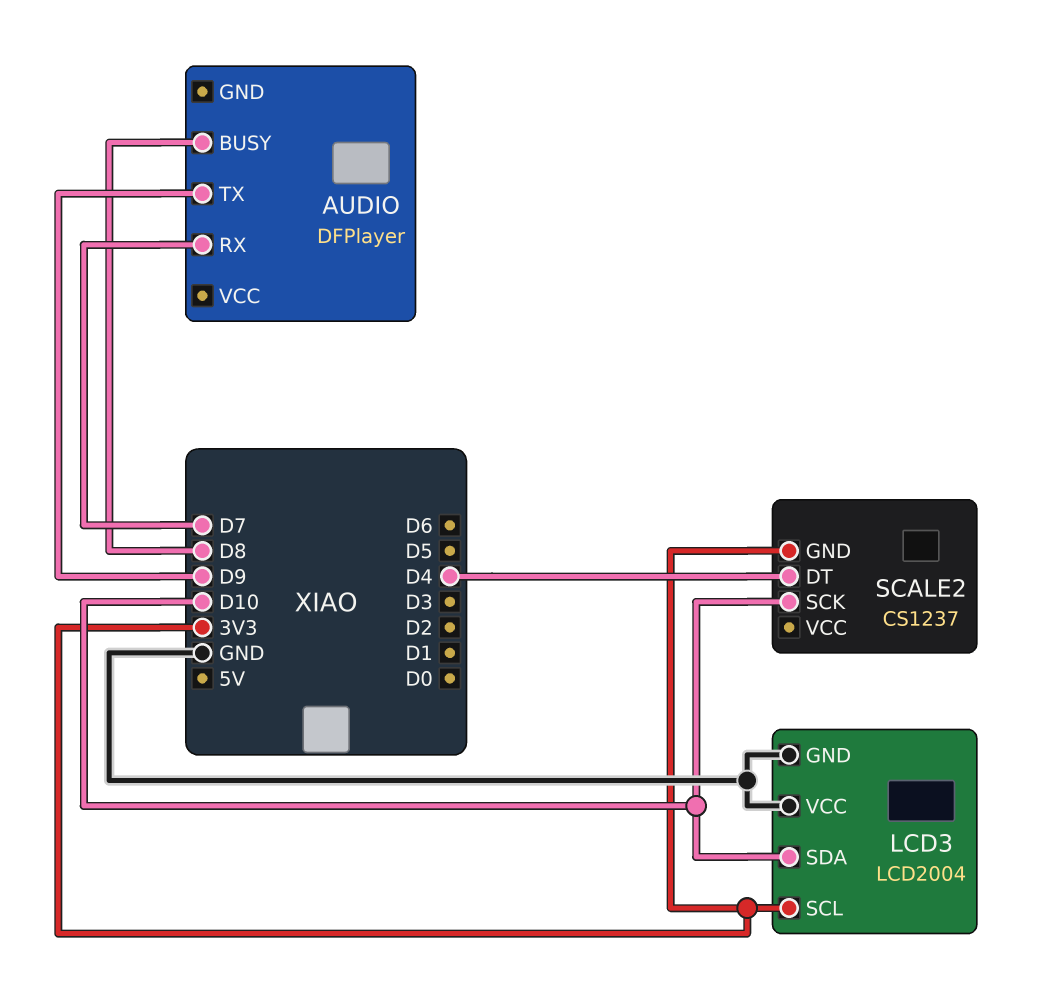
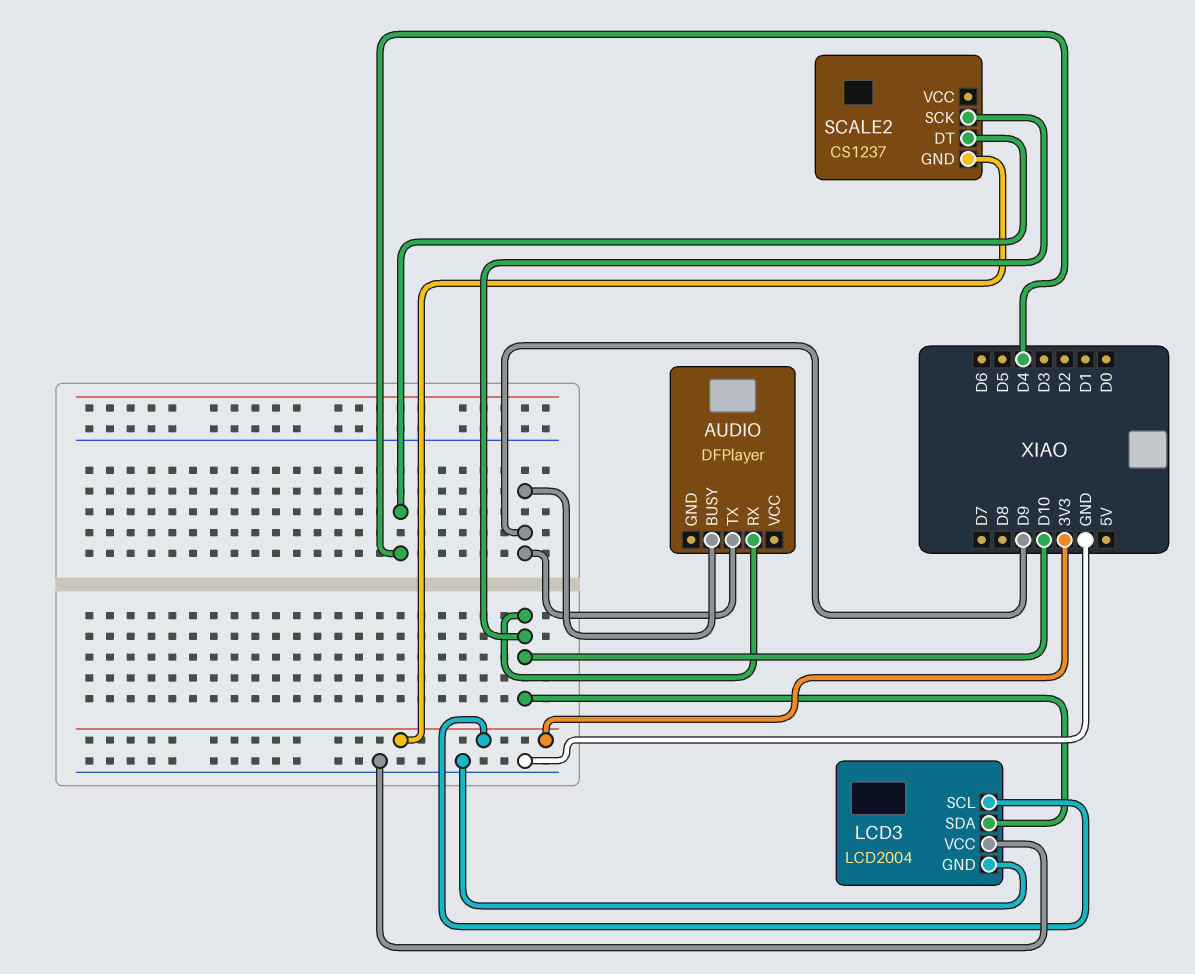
AUDIO pin BUSY: D8 -> D9
AUDIO pin RX: D7 -> D10

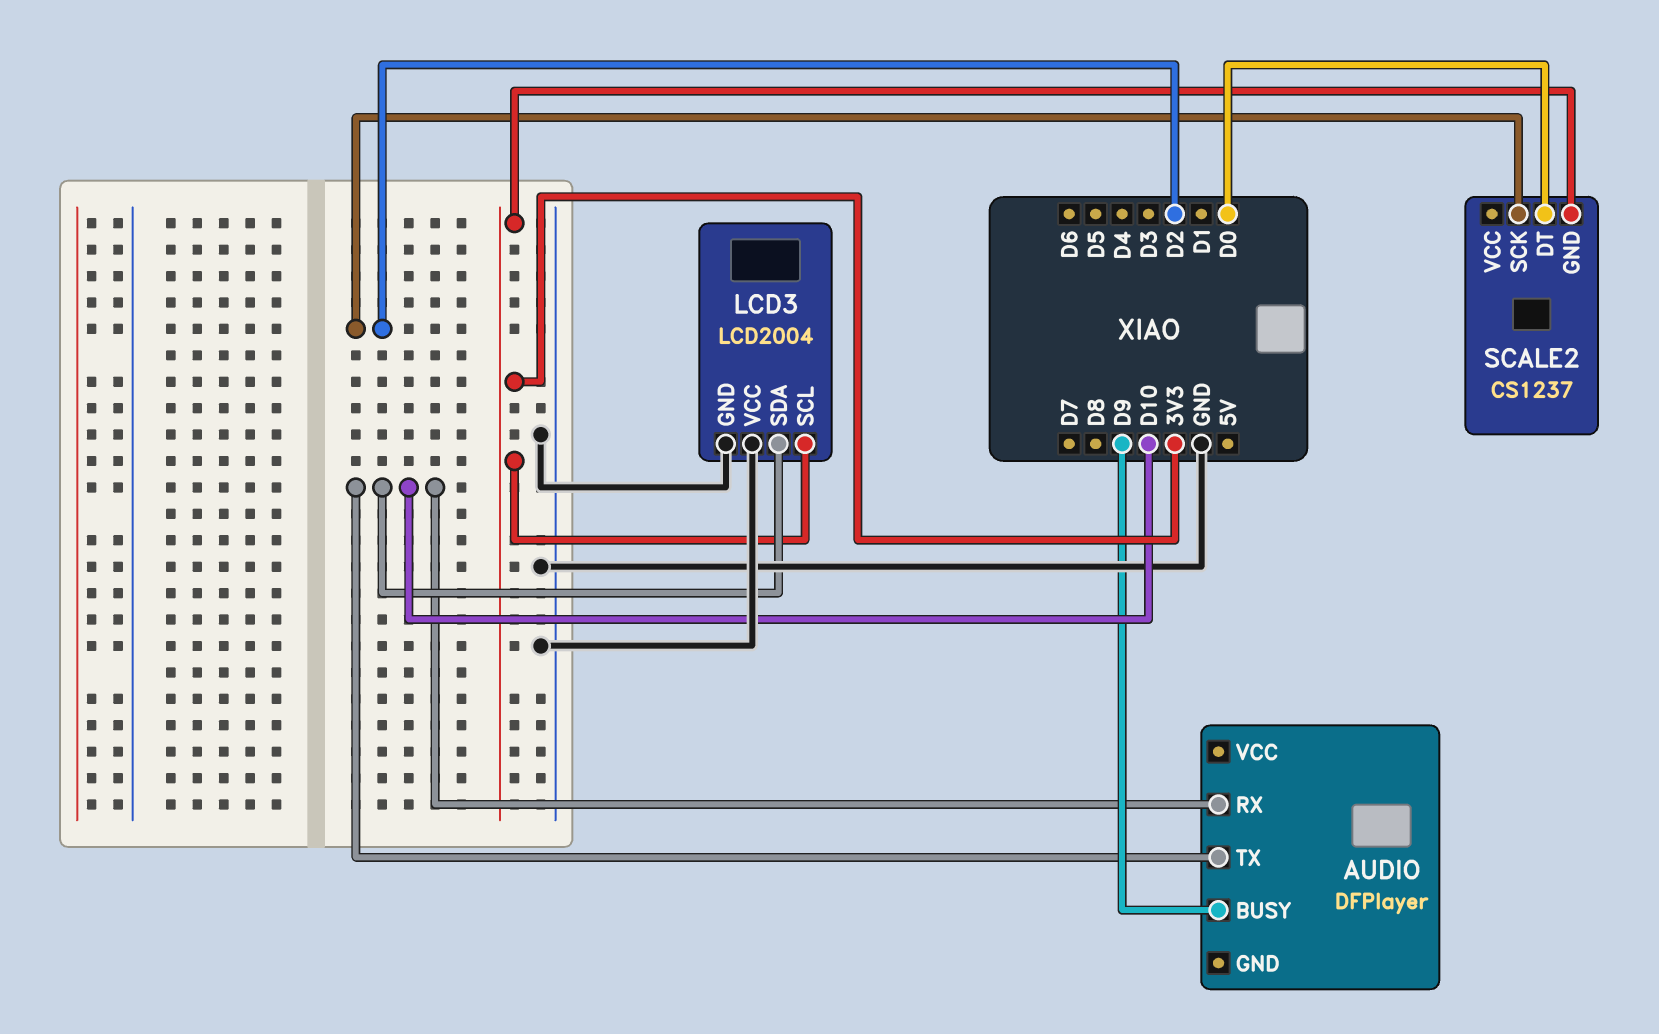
AUDIO pin TX: D9 -> D10
SCALE2 pin DT: D4 -> D0
SCALE2 pin SCK: D10 -> D2

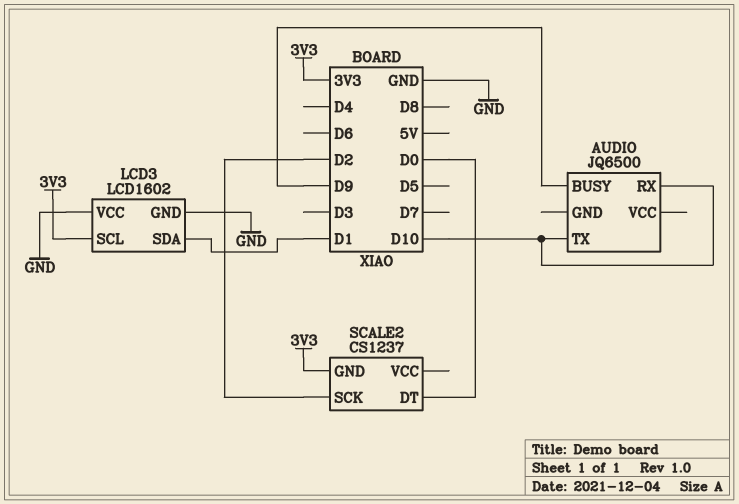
AUDIO: DFPlayer -> JQ6500
LCD3: LCD2004 -> LCD1602
LCD3 pin SDA: D10 -> D1

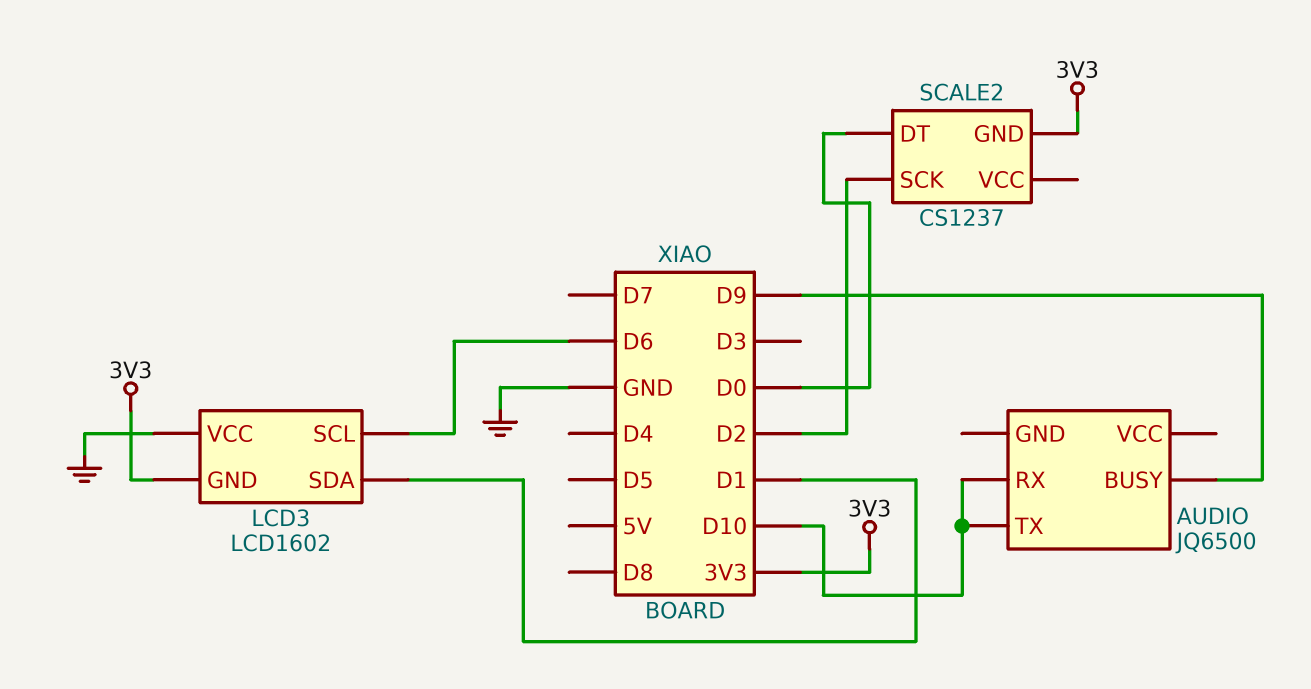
LCD3 pin GND: GND -> 3V3
LCD3 pin SCL: 3V3 -> D6

